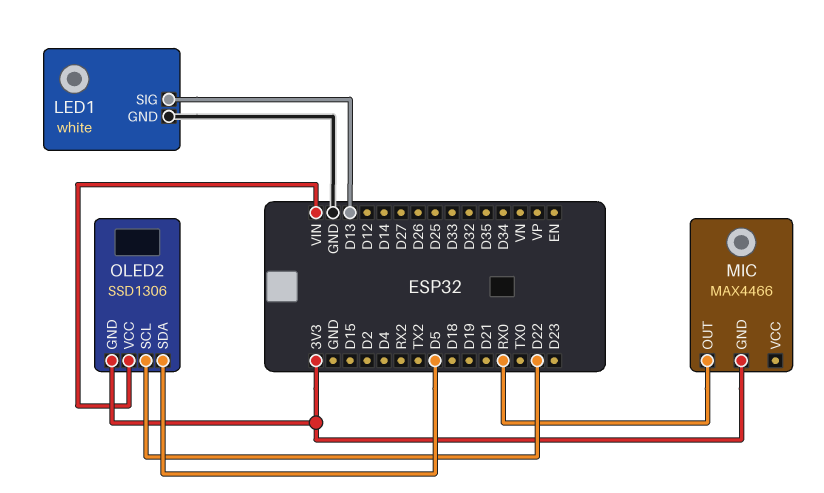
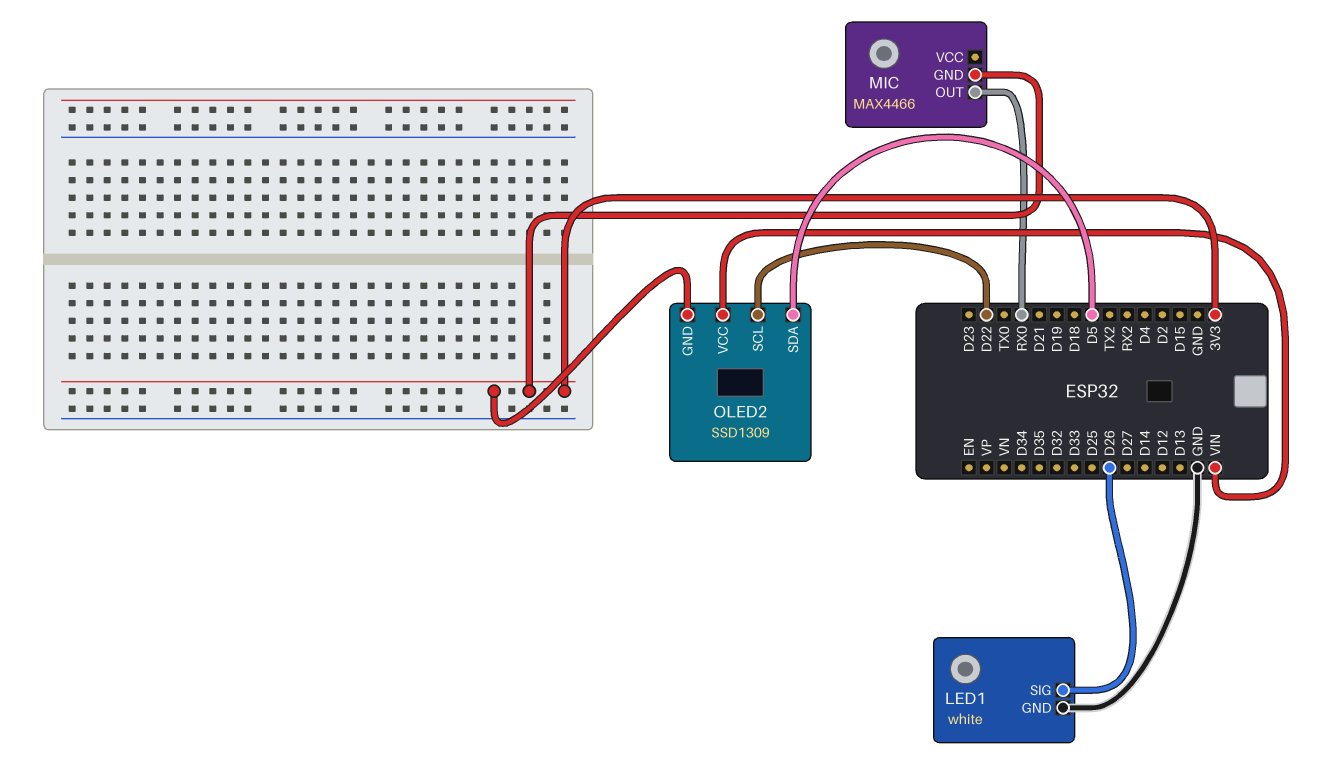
LED1 pin SIG: D13 -> D26
OLED2: SSD1306 -> SSD1309

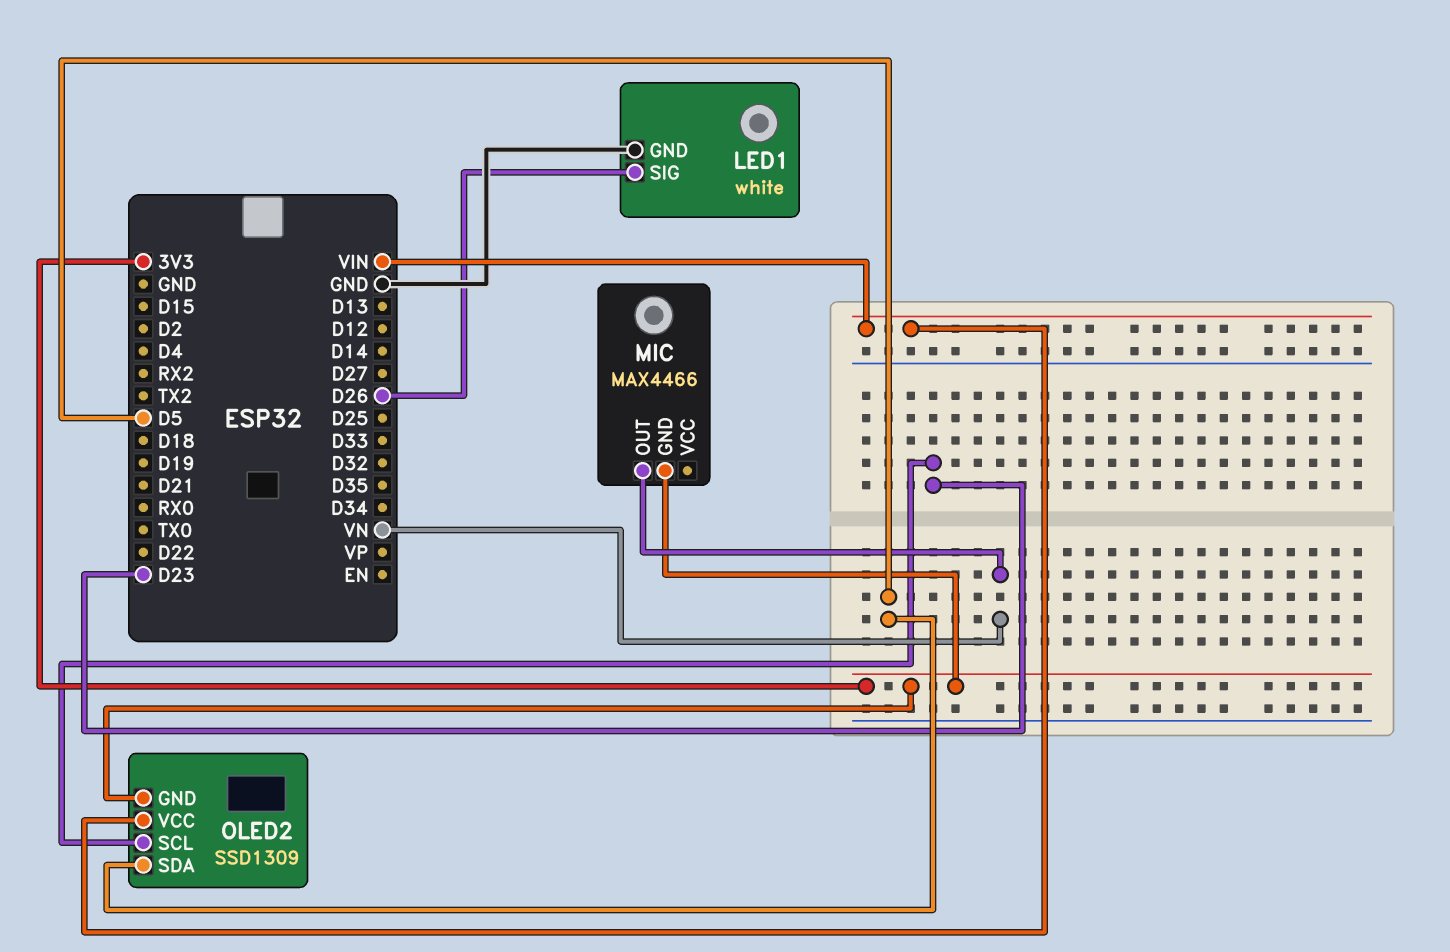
MIC pin OUT: RX0 -> VN
OLED2 pin SCL: D22 -> D23

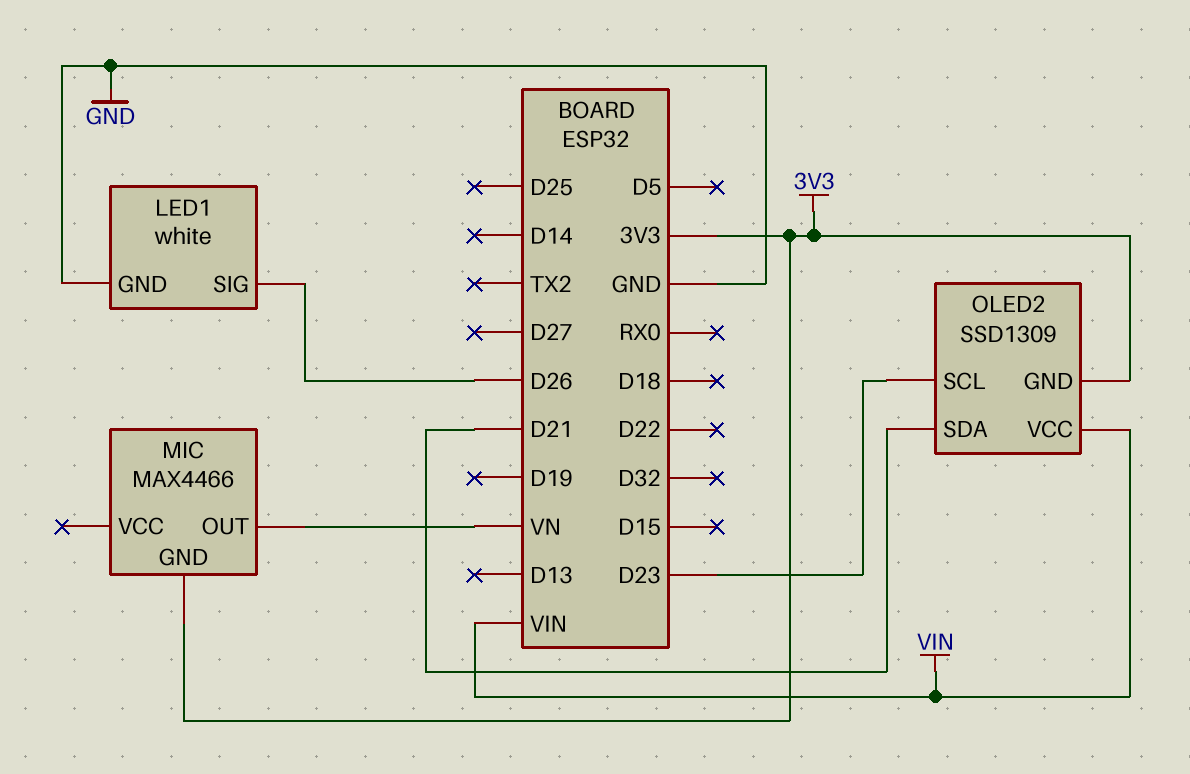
OLED2 pin SDA: D5 -> D21

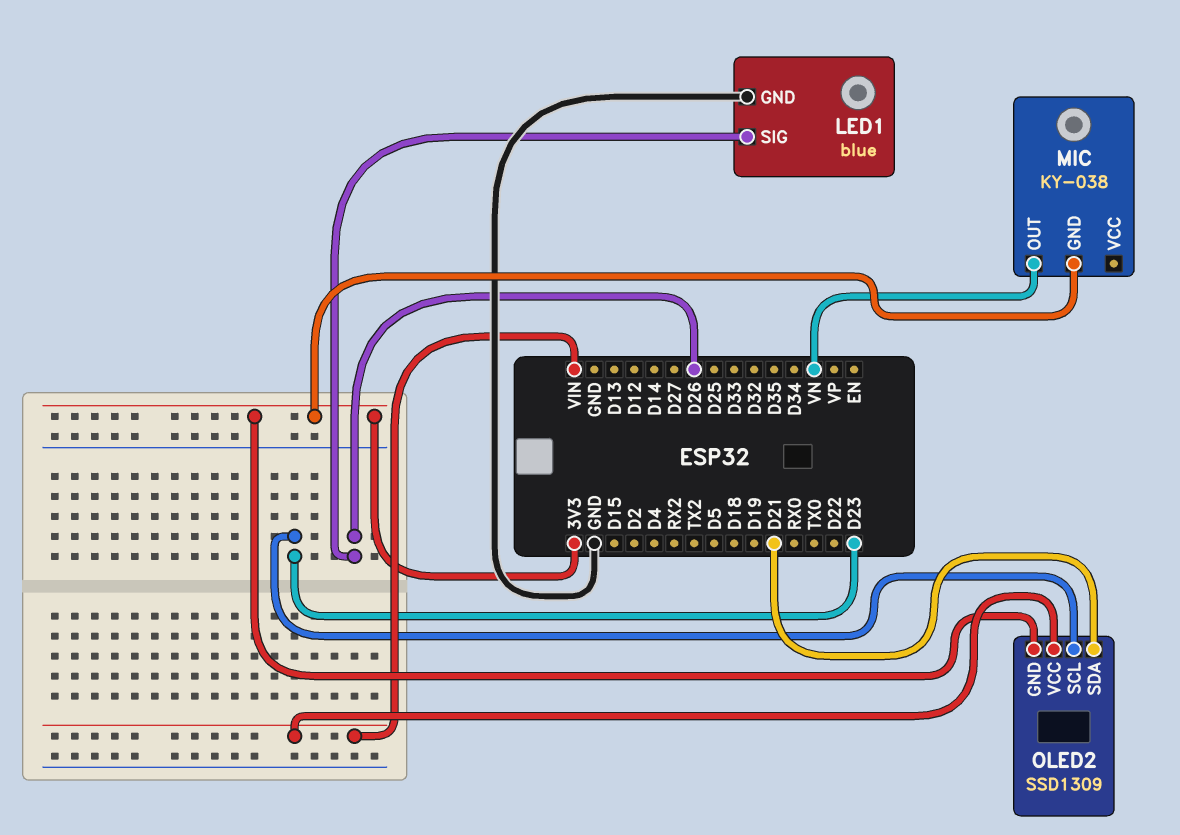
LED1: white -> blue
MIC: MAX4466 -> KY-038

